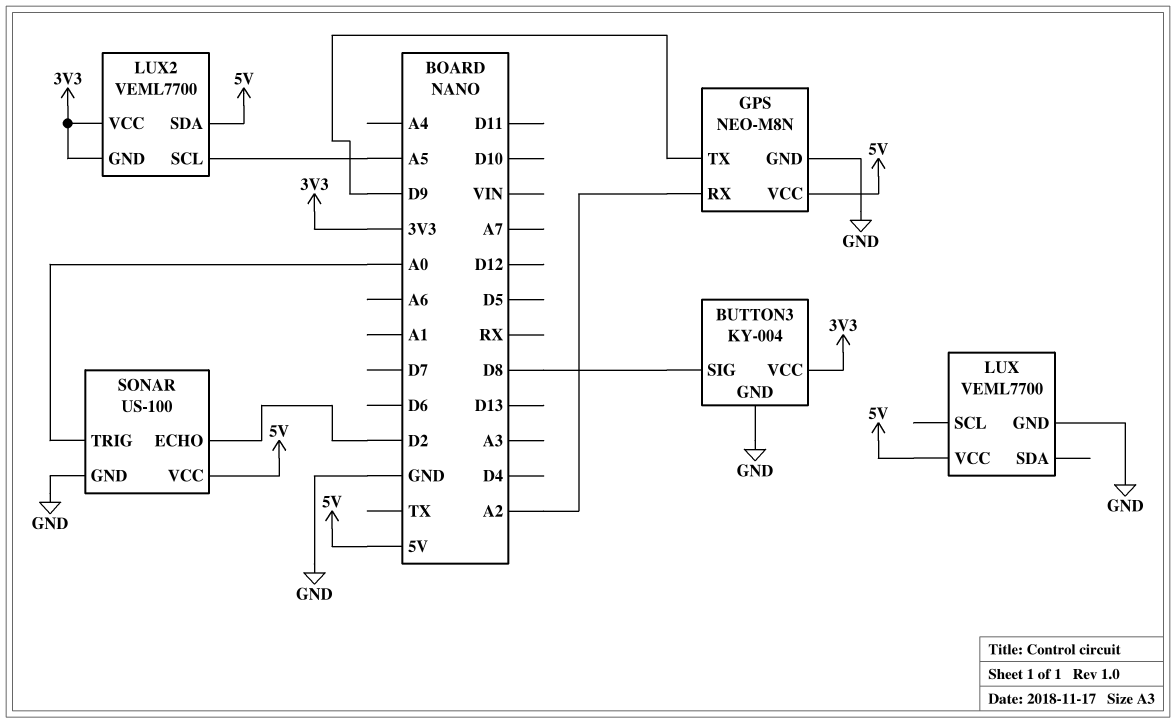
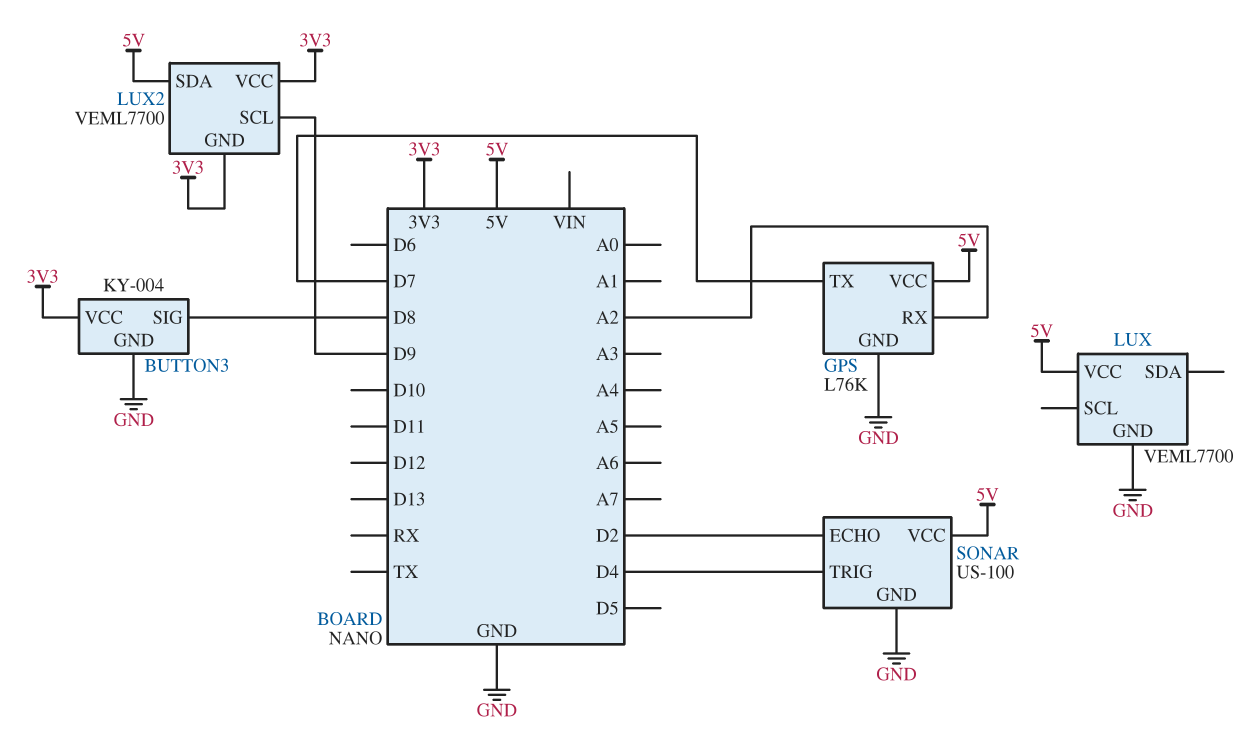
GPS: NEO-M8N -> L76K
GPS pin TX: D9 -> D7
LUX2 pin SCL: A5 -> D9
SONAR pin TRIG: A0 -> D4

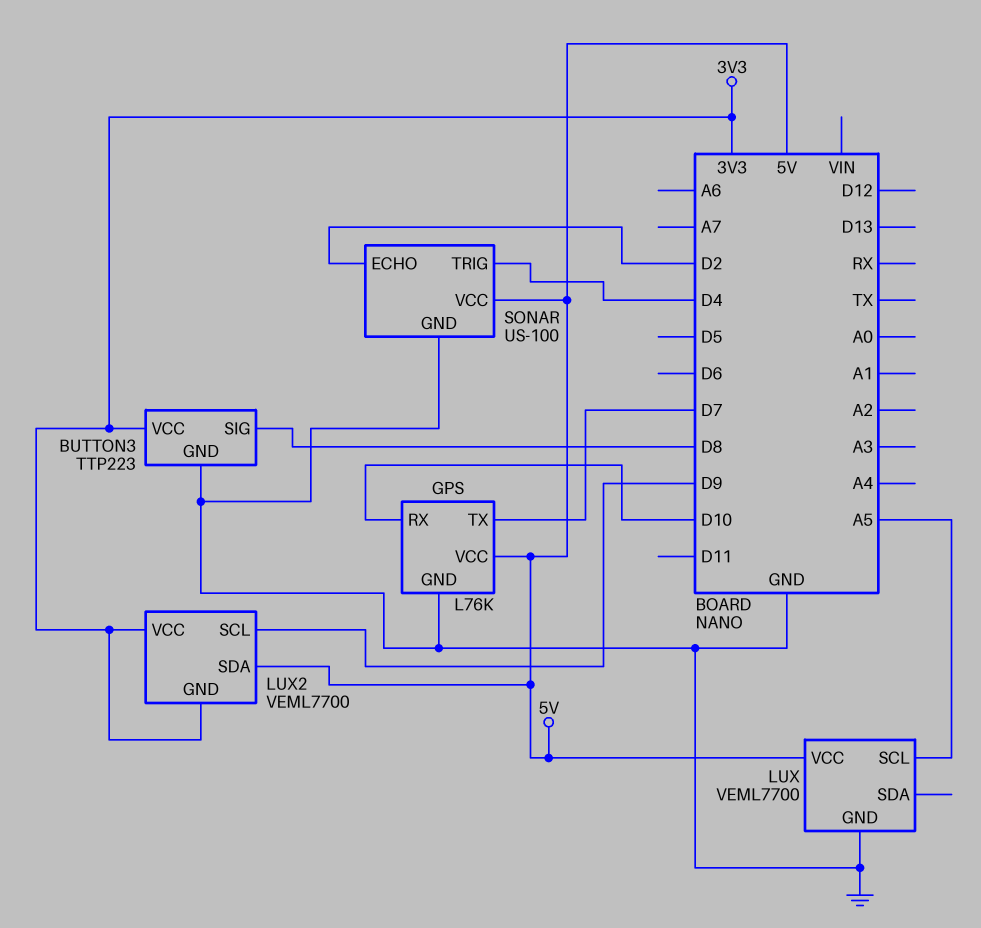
BUTTON3: KY-004 -> TTP223
GPS pin RX: A2 -> D10
LUX pin SCL: none -> A5

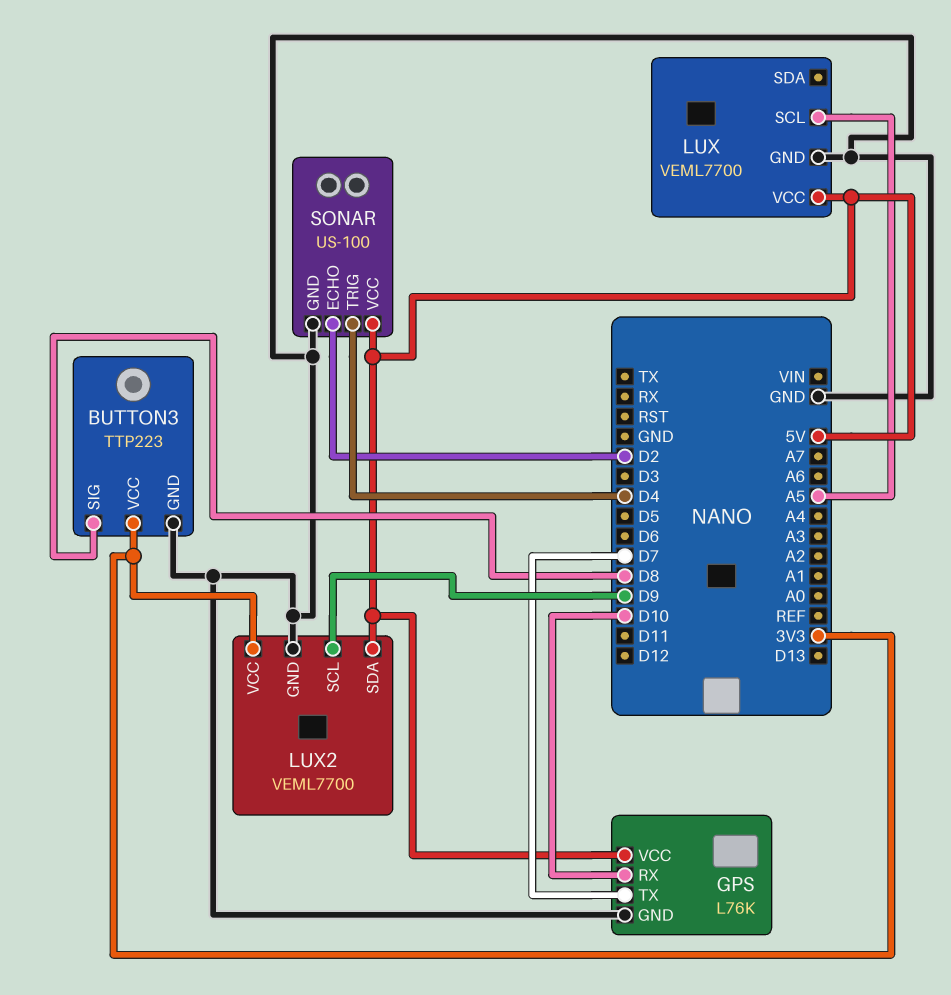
LUX2 pin GND: 3V3 -> GND

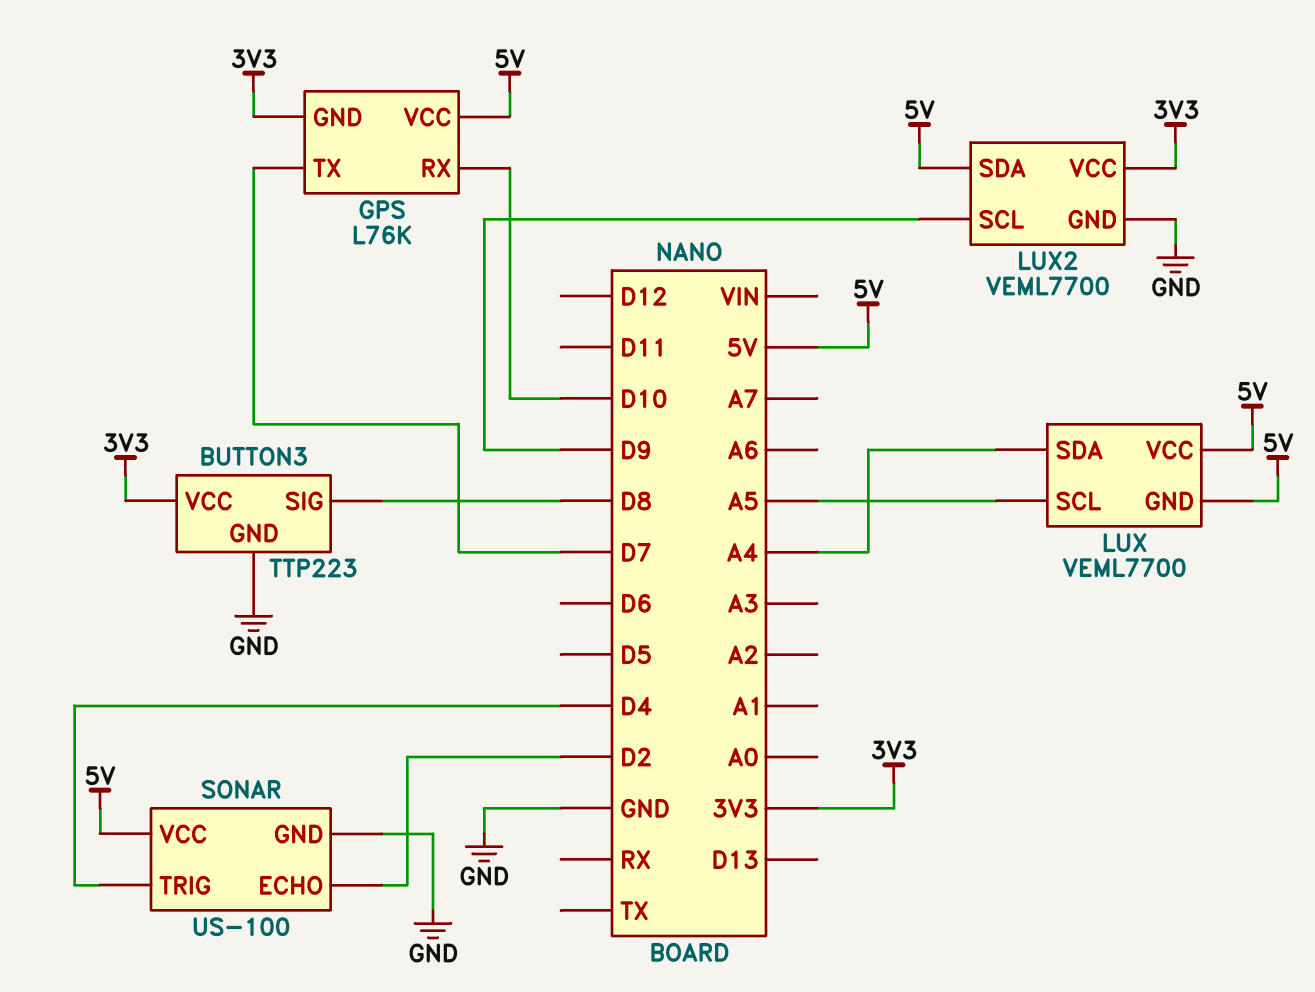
GPS pin GND: GND -> 3V3
LUX pin GND: GND -> 5V
LUX pin SDA: none -> A4

